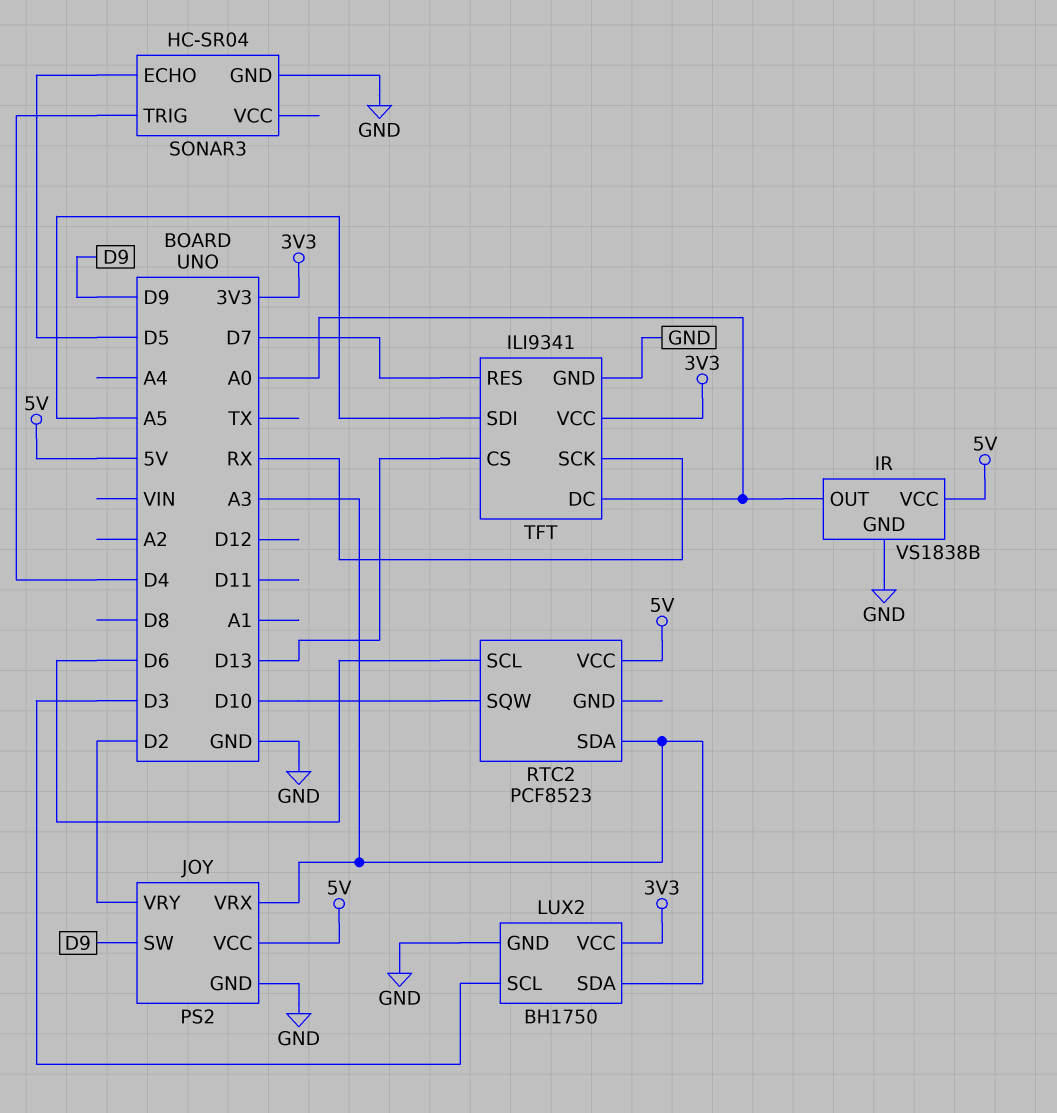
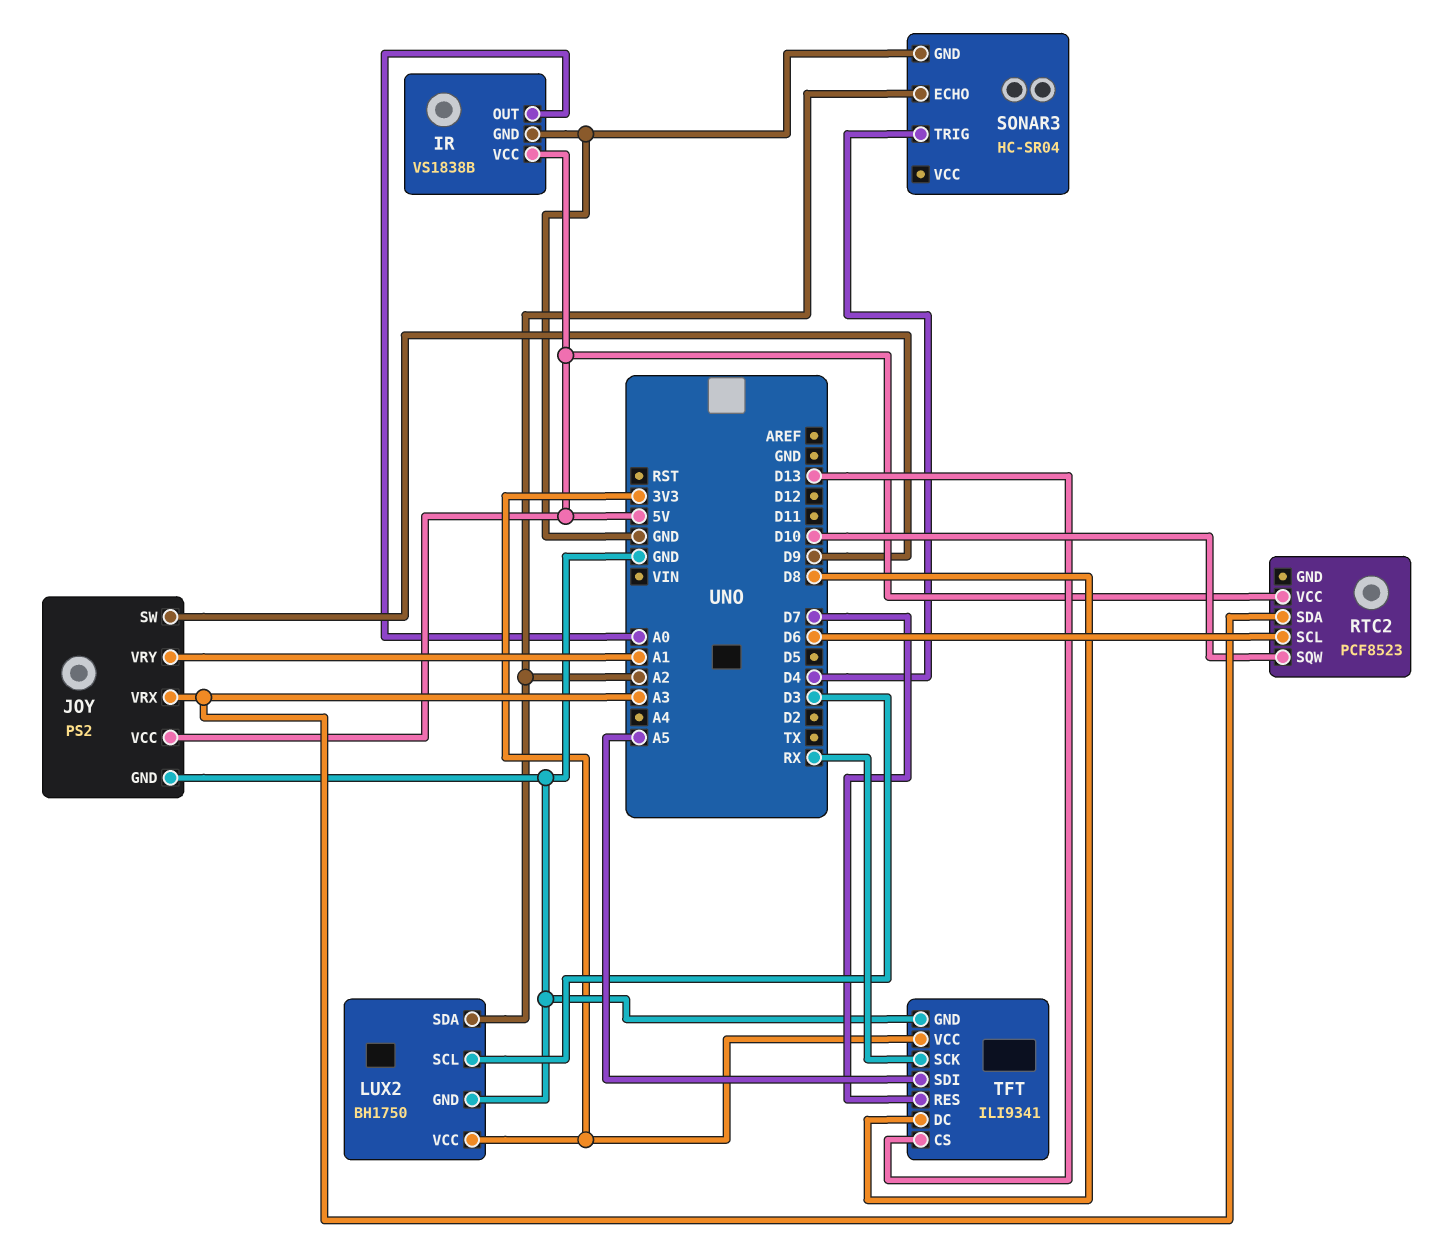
JOY pin VRY: D2 -> A1
LUX2 pin SDA: A3 -> A2
SONAR3 pin ECHO: D5 -> A2
TFT pin DC: A0 -> D8

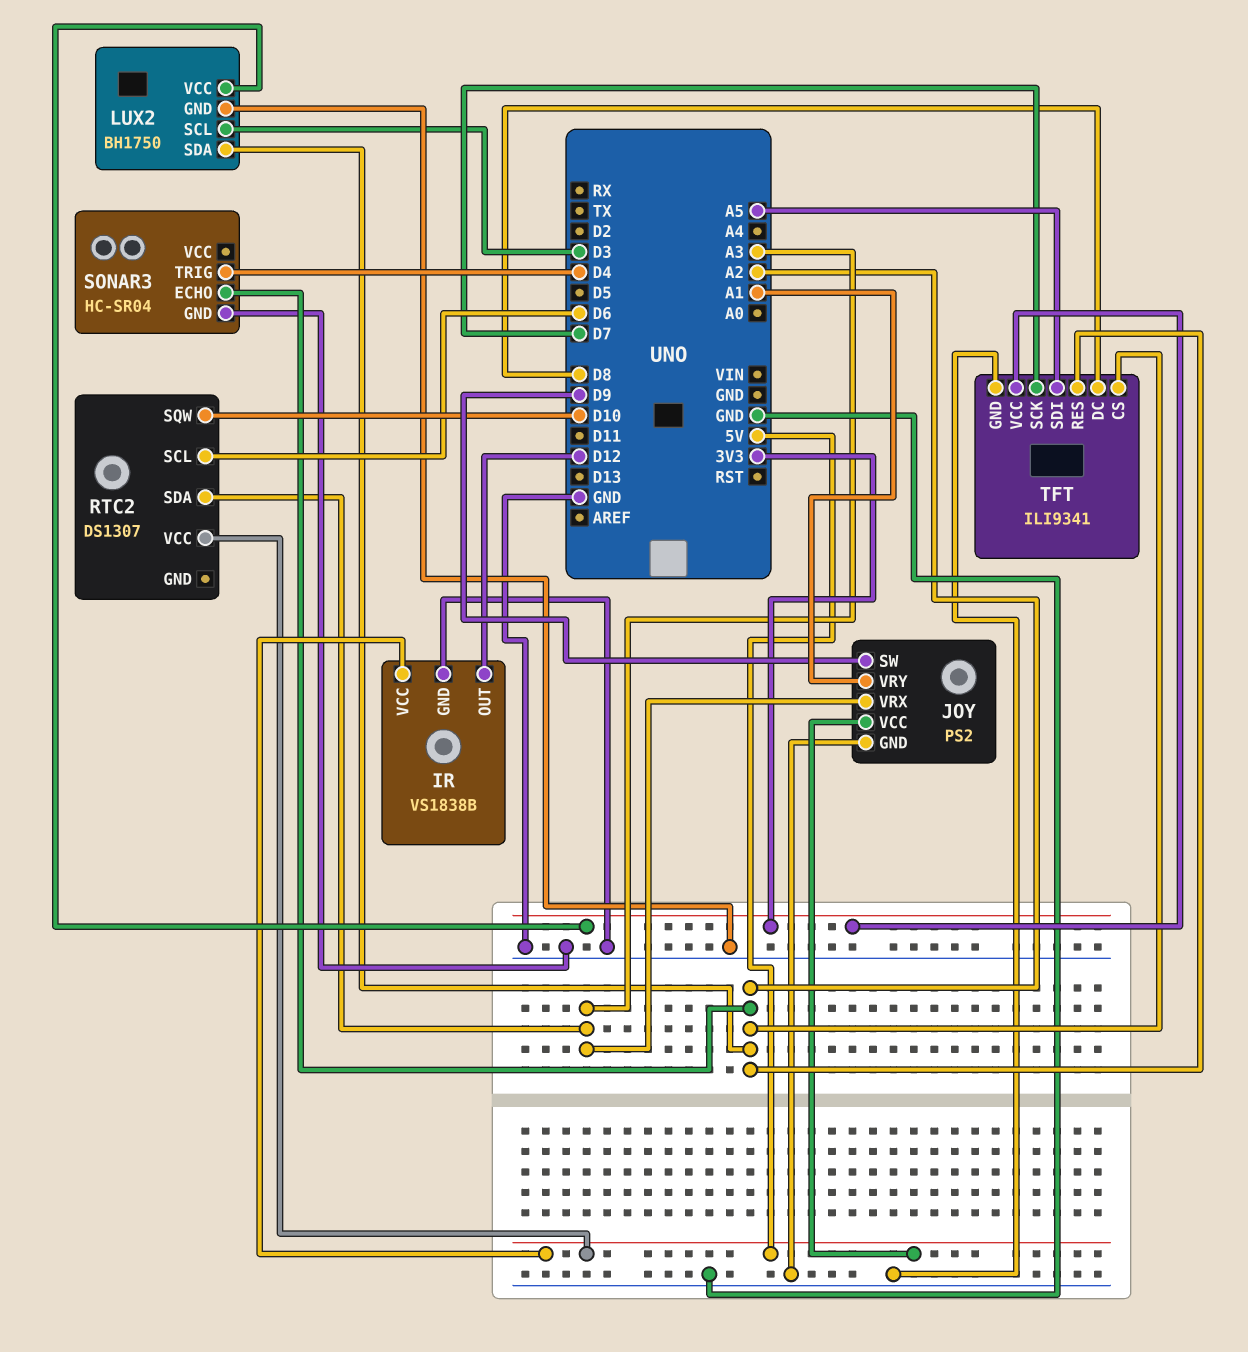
IR pin OUT: A0 -> D12
RTC2: PCF8523 -> DS1307
TFT pin CS: D13 -> A2
TFT pin RES: D7 -> A2
TFT pin SCK: RX -> D7

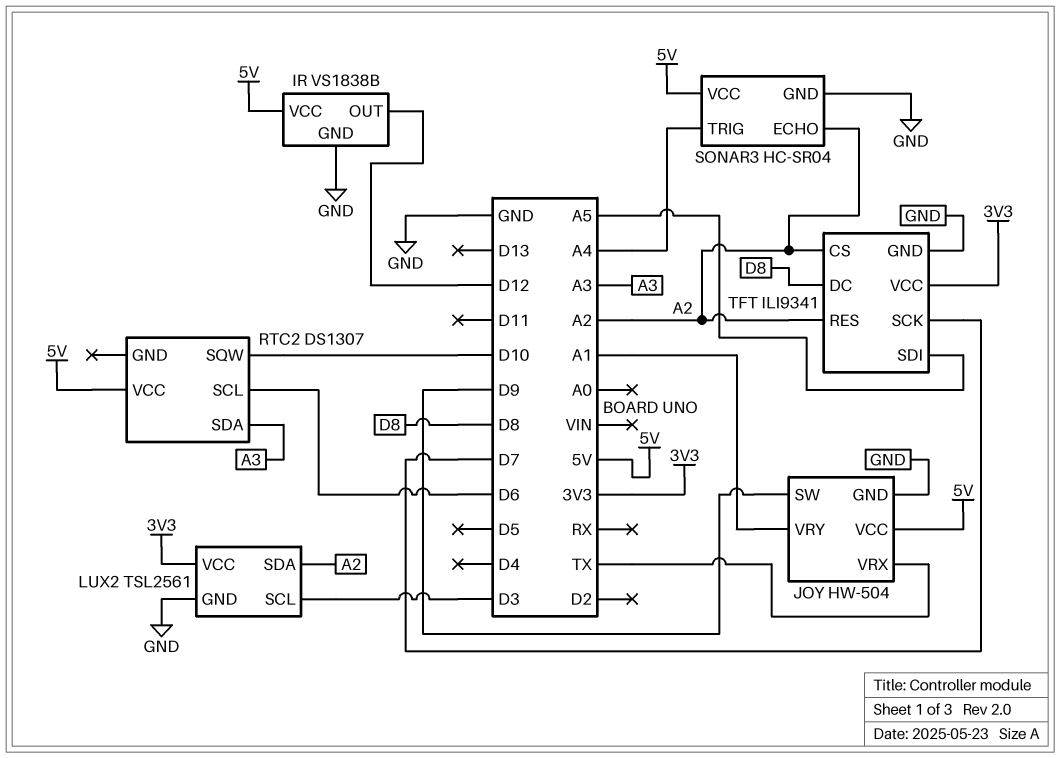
JOY: PS2 -> HW-504
JOY pin VRX: A3 -> TX
LUX2: BH1750 -> TSL2561
SONAR3 pin TRIG: D4 -> A4
SONAR3 pin VCC: none -> 5V

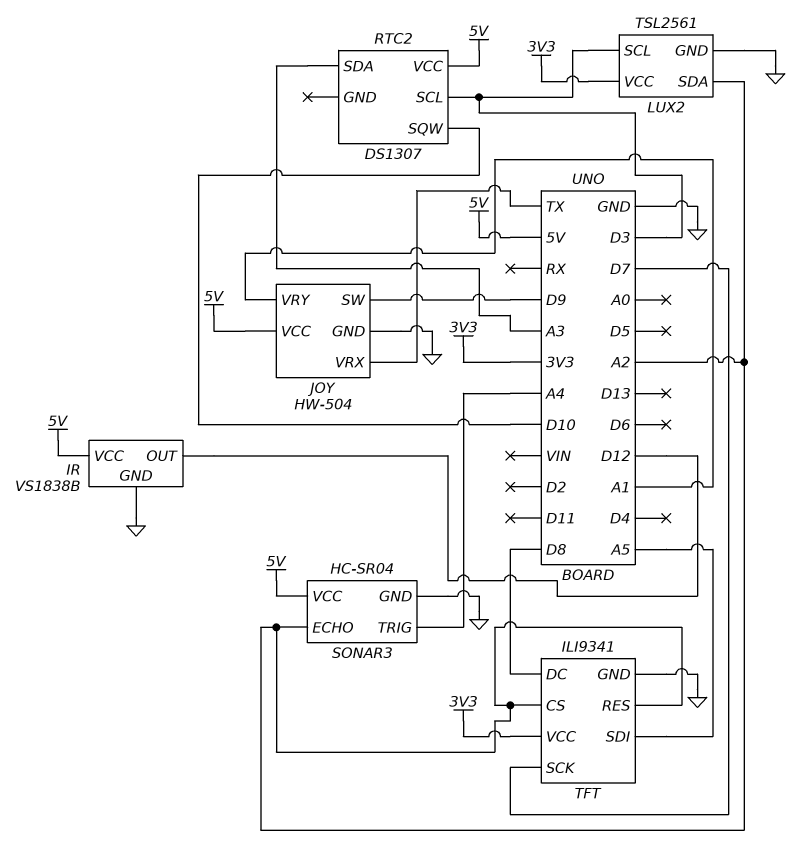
RTC2 pin SCL: D6 -> D3

